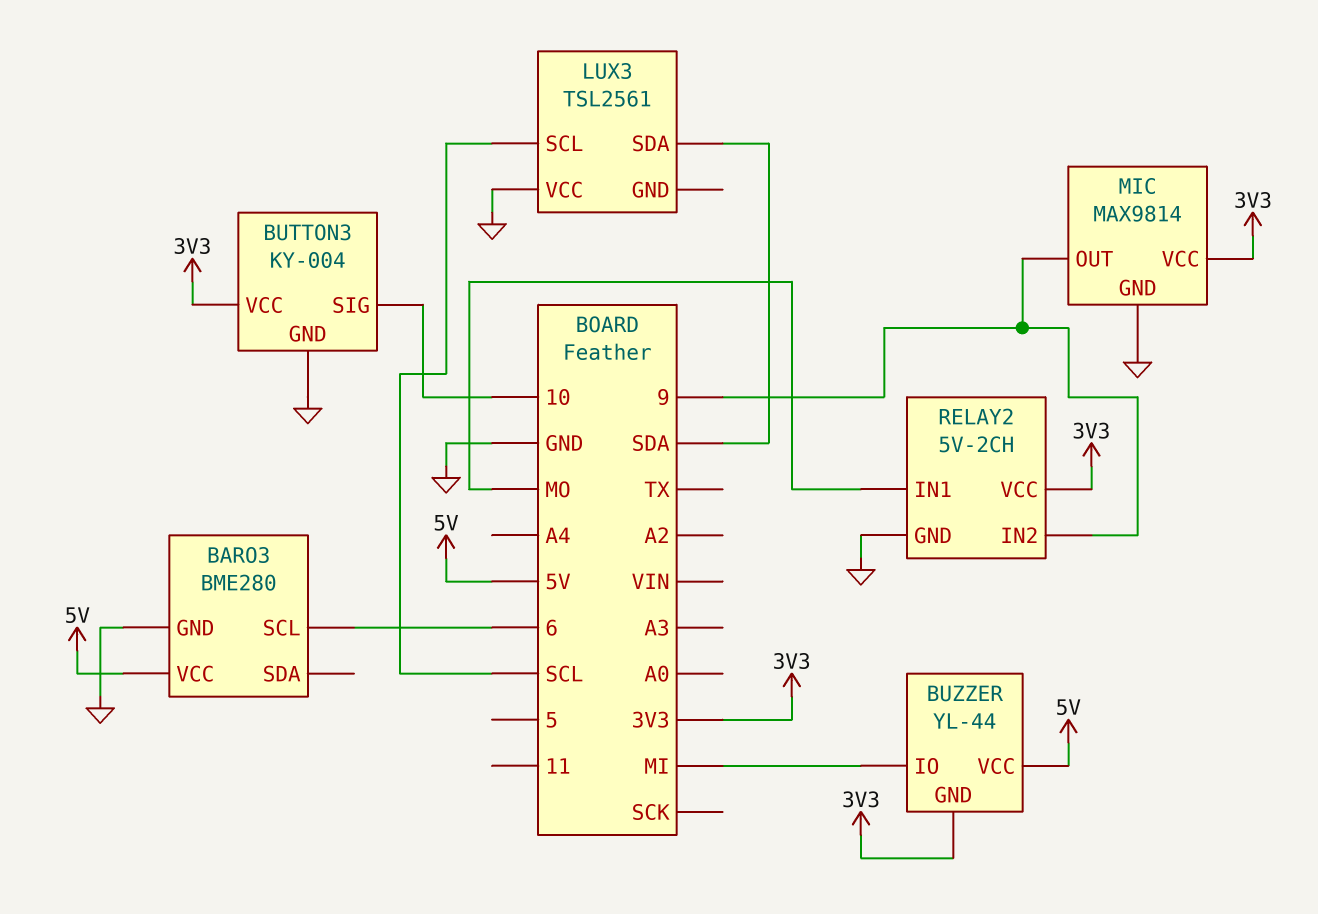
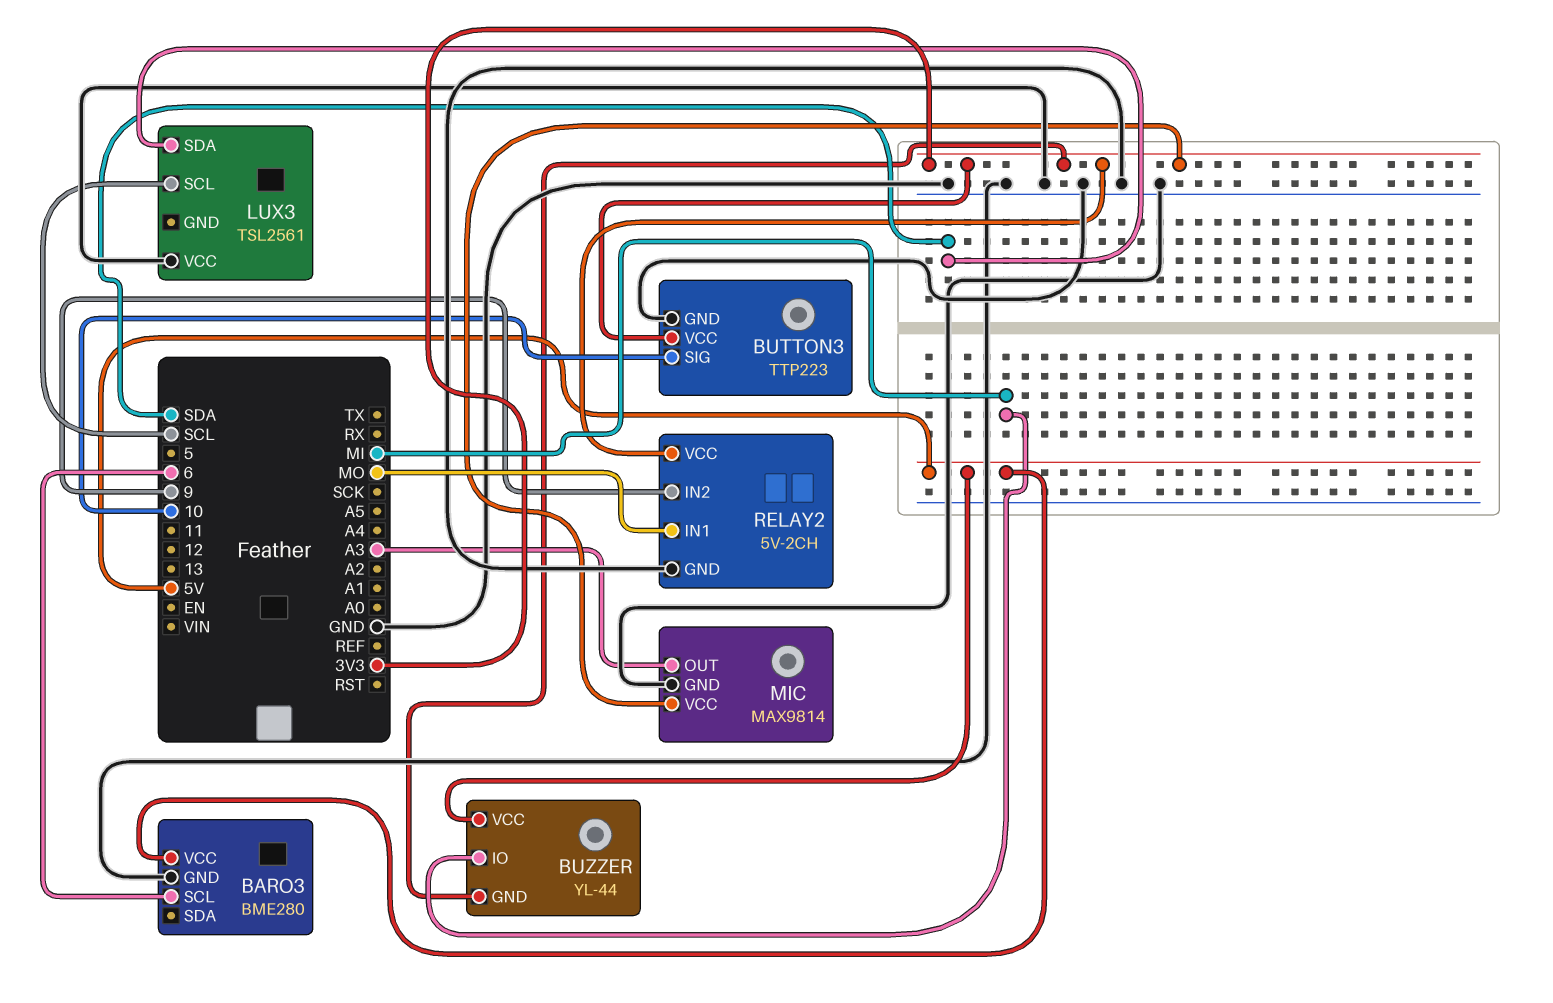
BUTTON3: KY-004 -> TTP223
MIC pin OUT: 9 -> A3

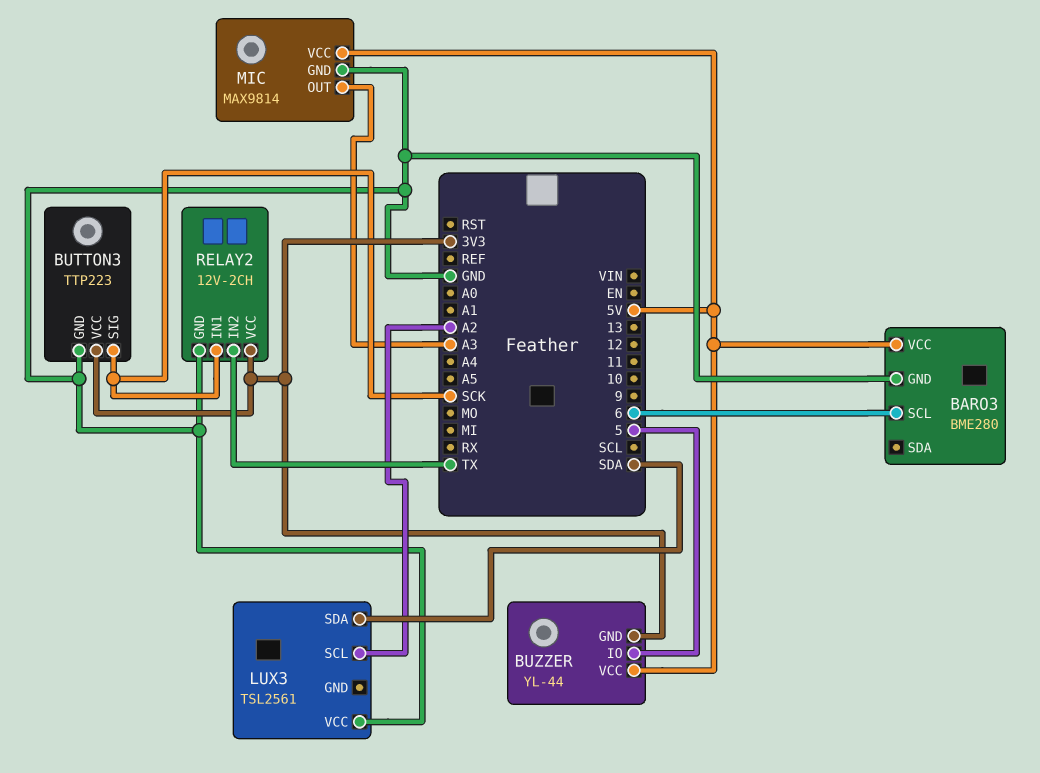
BUTTON3 pin SIG: 10 -> SCK
BUZZER pin IO: MI -> 5
LUX3 pin SCL: SCL -> A2
MIC pin VCC: 3V3 -> 5V
RELAY2: 5V-2CH -> 12V-2CH
RELAY2 pin IN1: MO -> SCK
RELAY2 pin IN2: 9 -> TX

